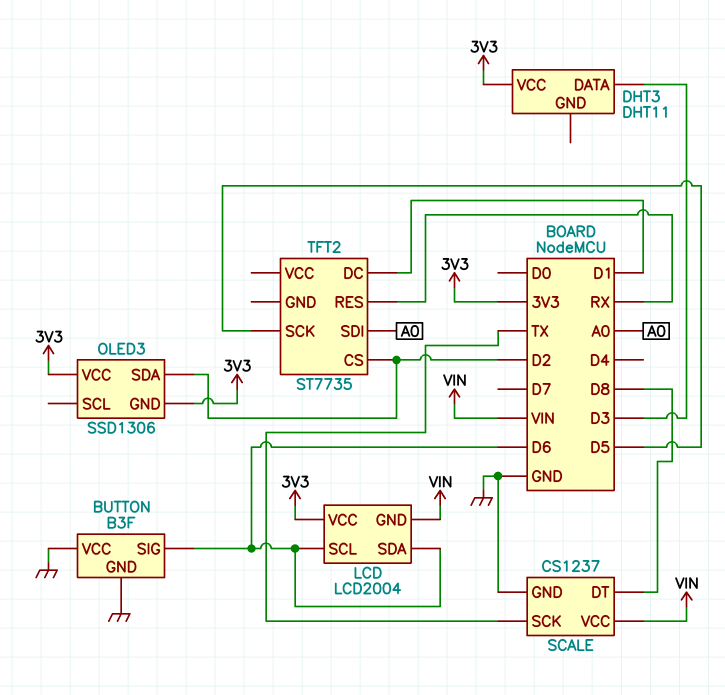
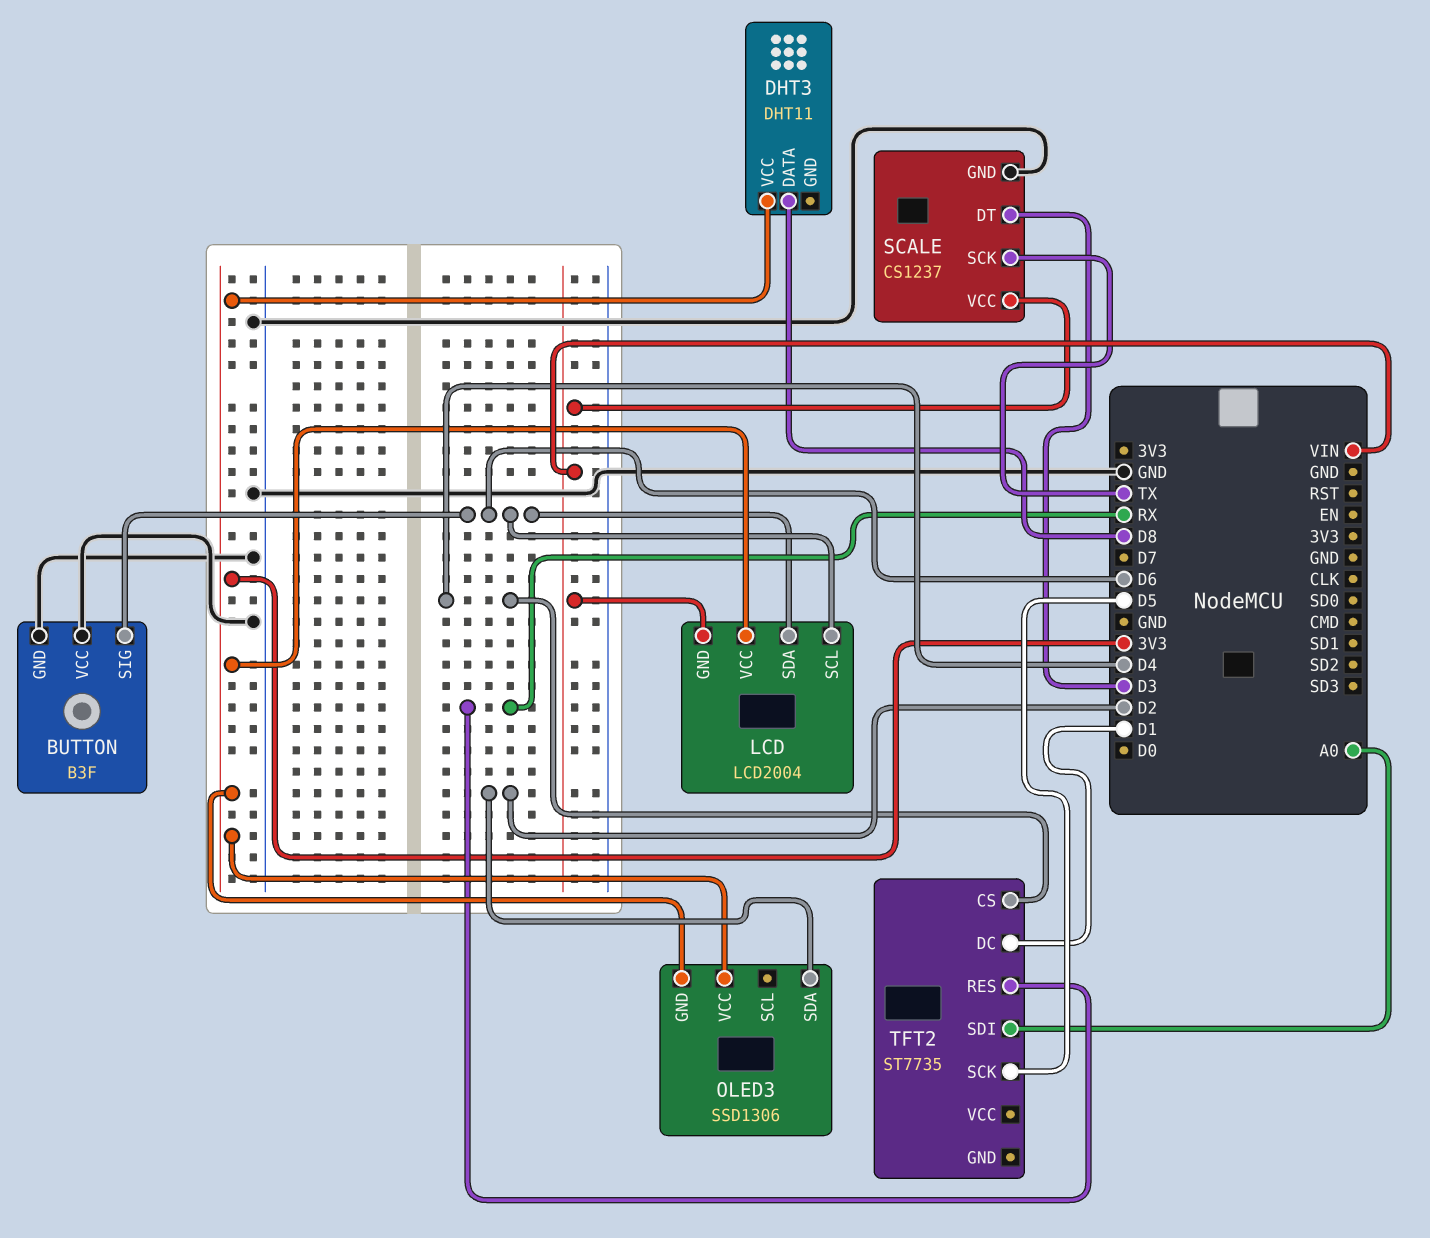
DHT3 pin DATA: D3 -> D8
SCALE pin DT: D8 -> D3
TFT2 pin CS: D2 -> D4

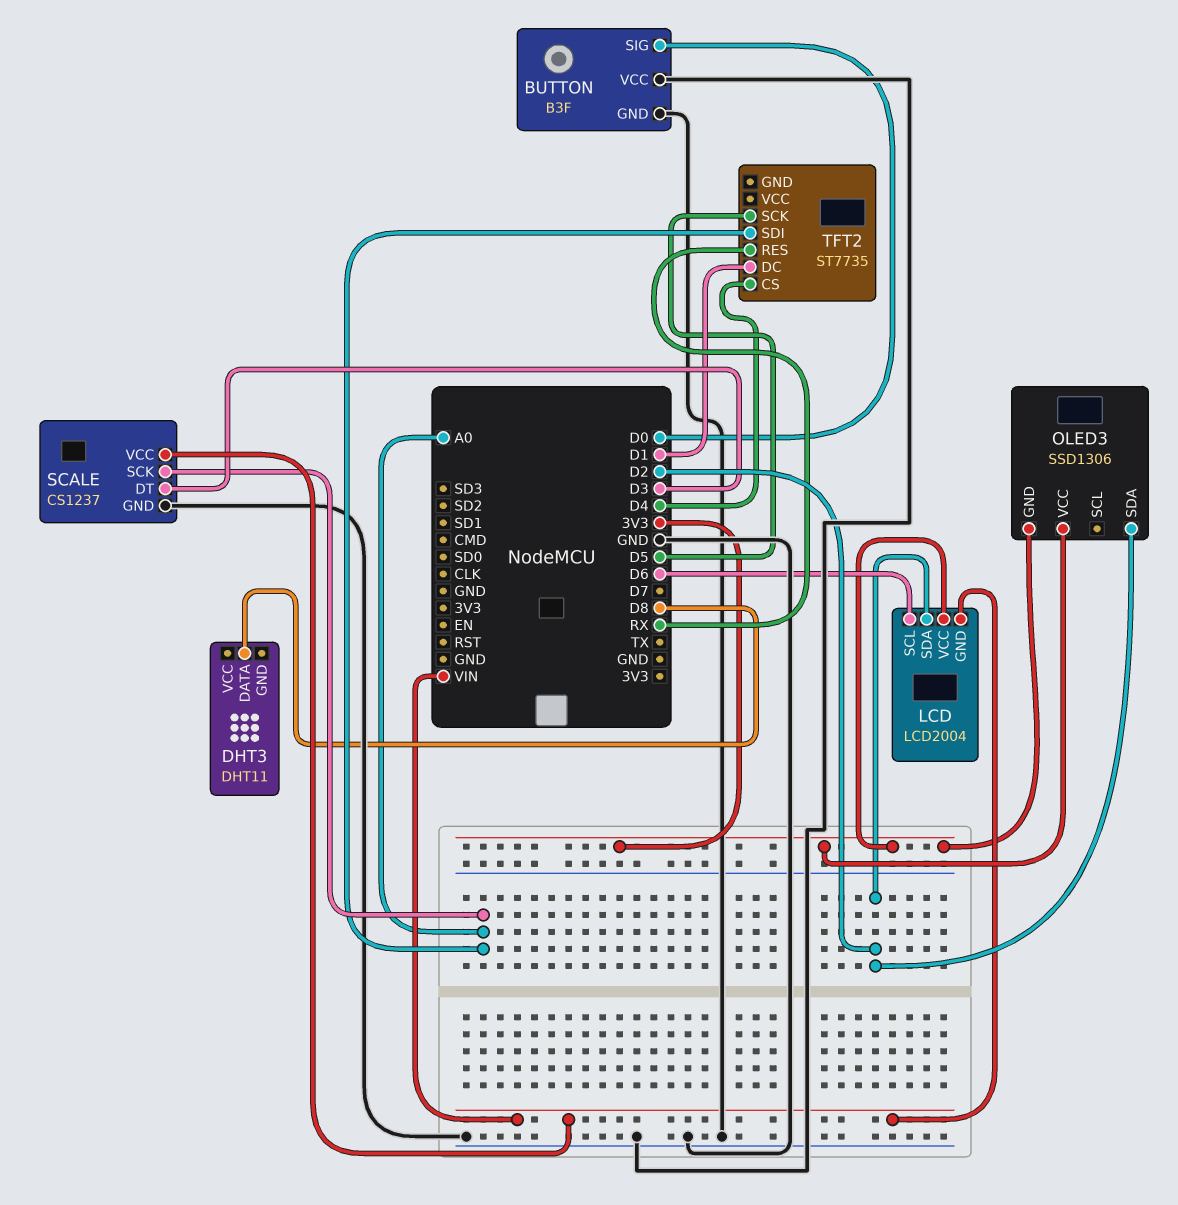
BUTTON pin SIG: D6 -> D0
DHT3 pin VCC: 3V3 -> none
LCD pin SDA: D6 -> D2
SCALE pin SCK: TX -> A0

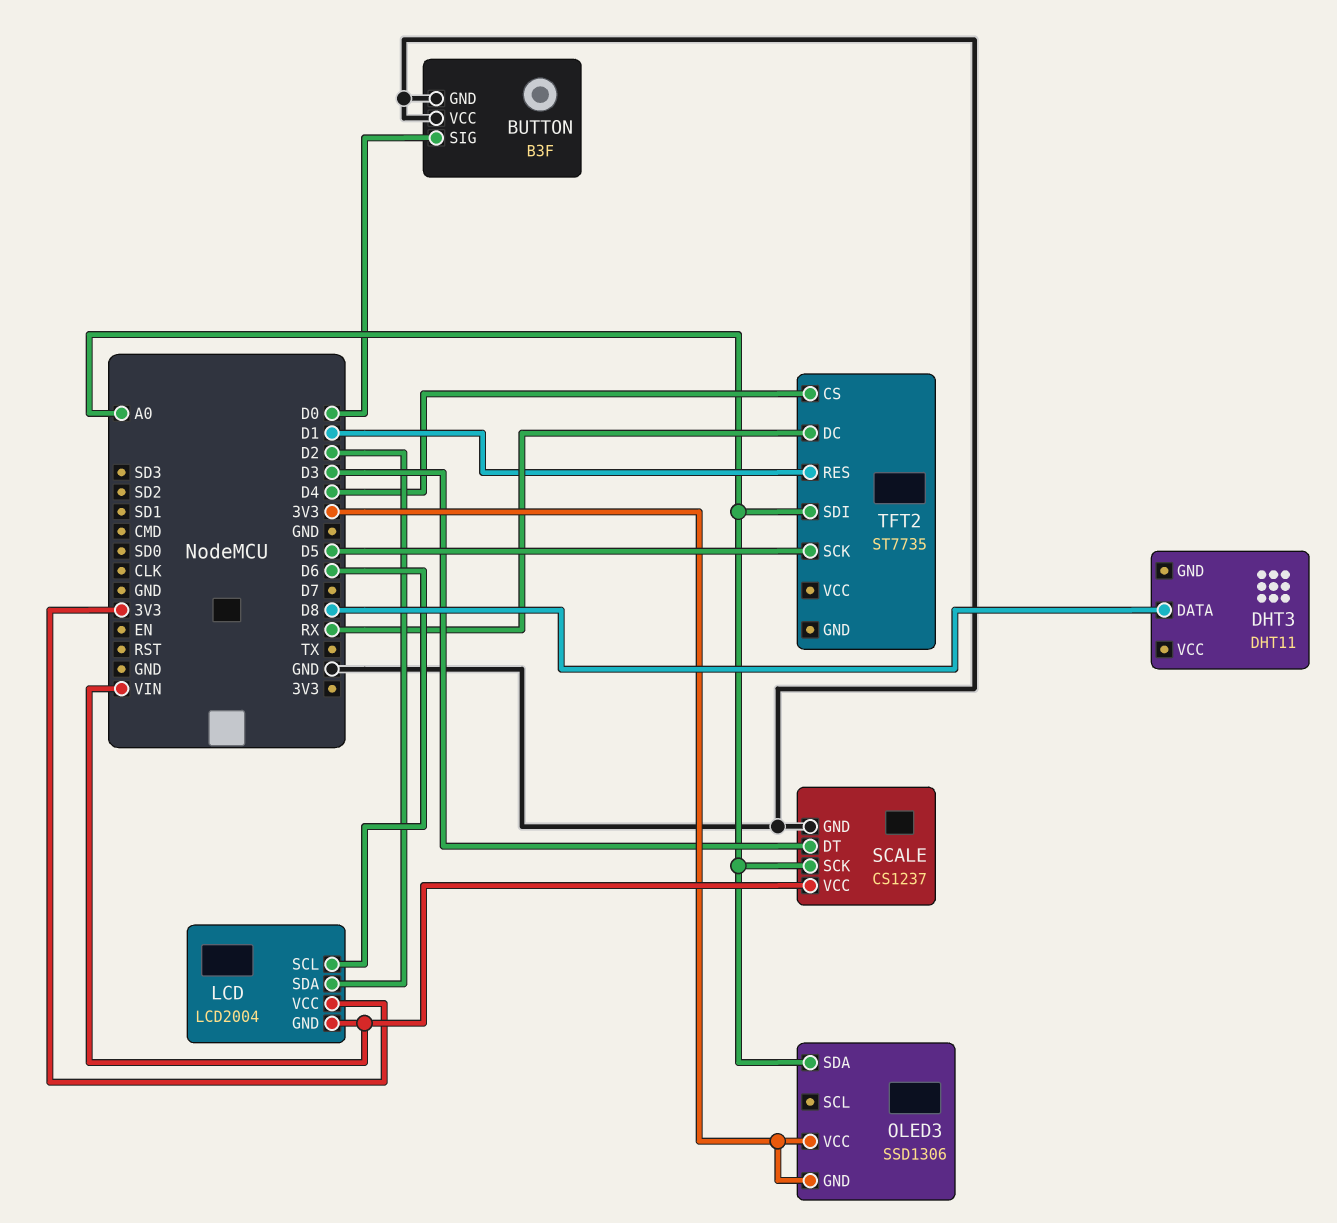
OLED3 pin SDA: D2 -> A0
TFT2 pin DC: D1 -> RX
TFT2 pin RES: RX -> D1

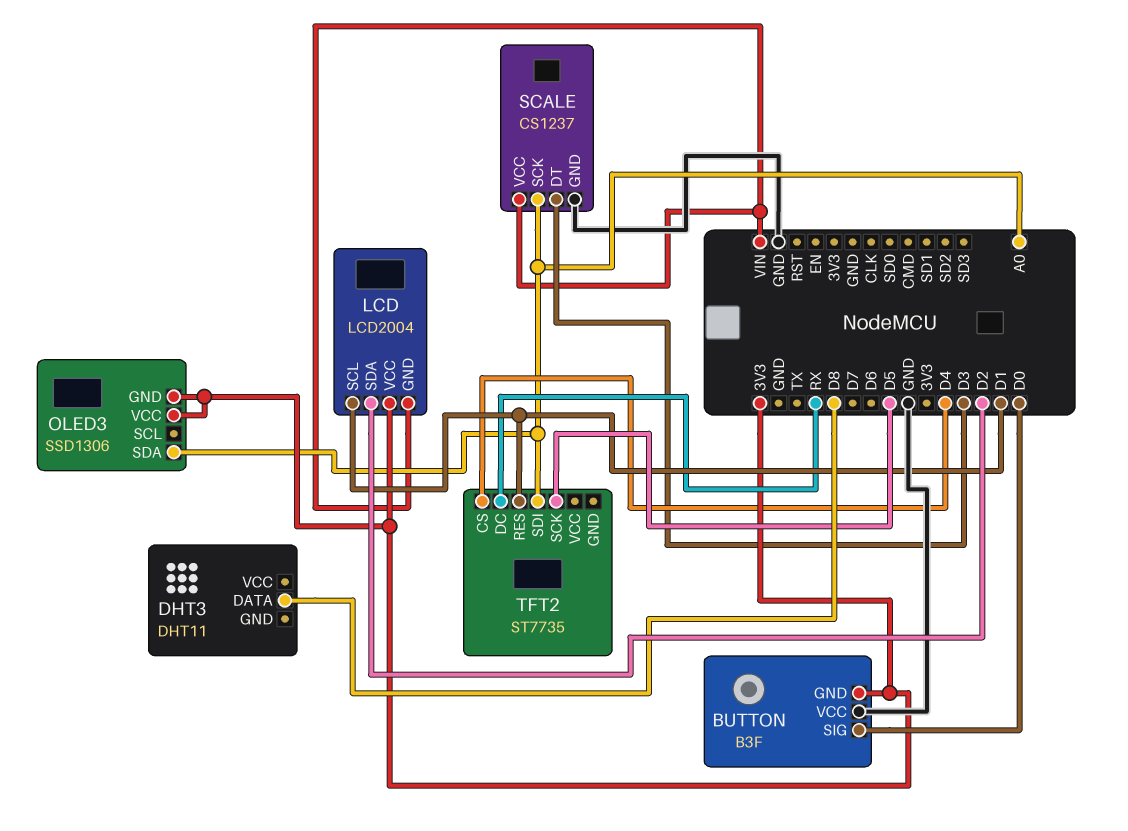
BUTTON pin GND: GND -> 3V3
LCD pin SCL: D6 -> D1

